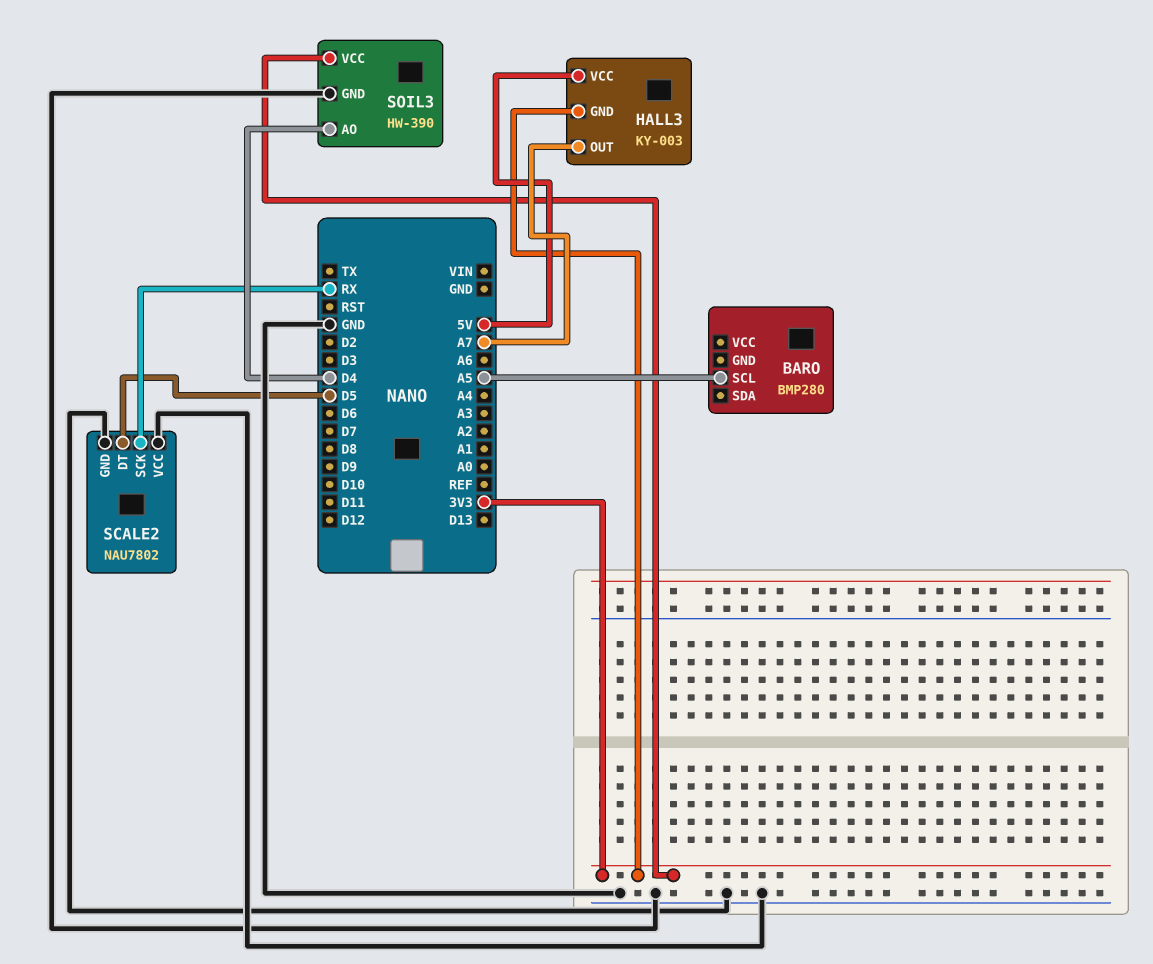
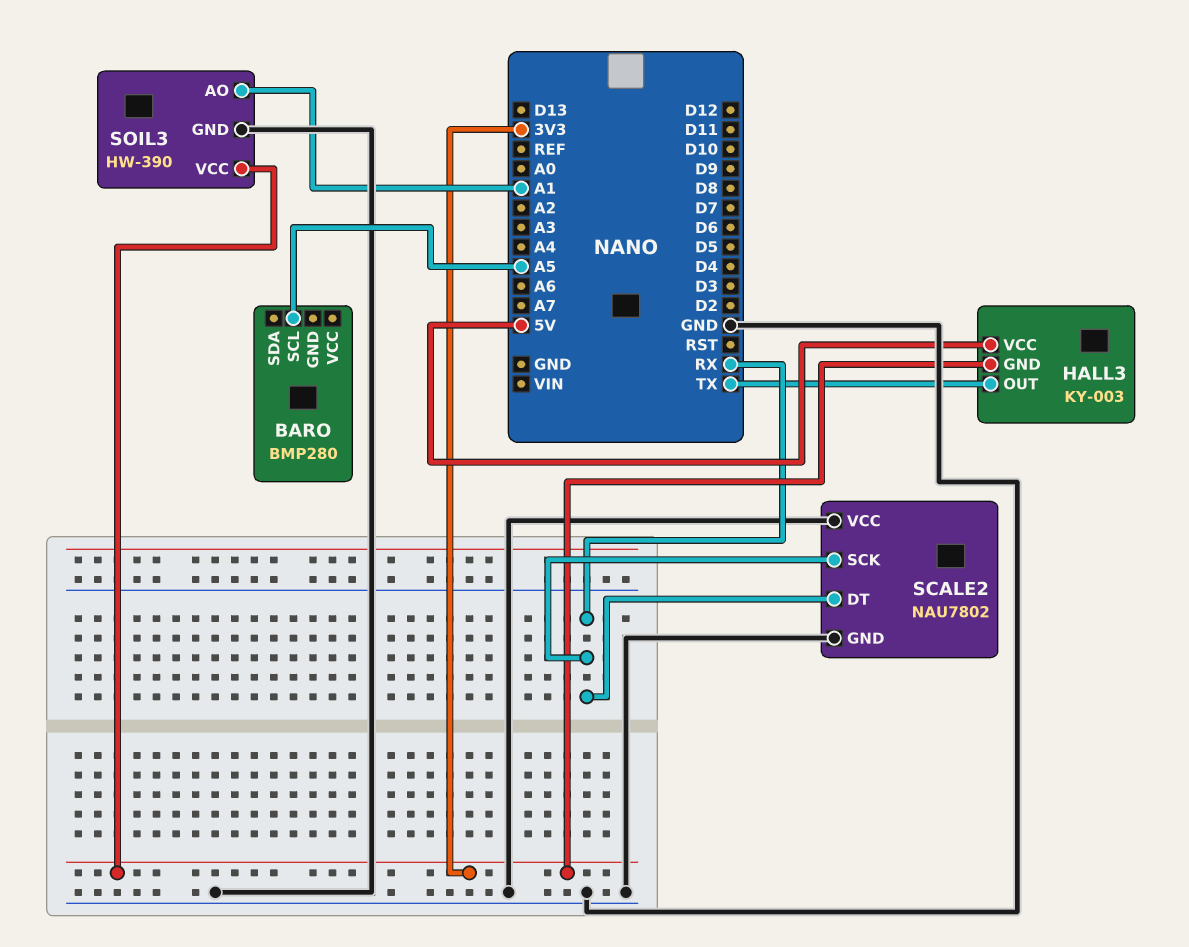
HALL3 pin OUT: A7 -> TX
SCALE2 pin DT: D5 -> RX
SOIL3 pin AO: D4 -> A1

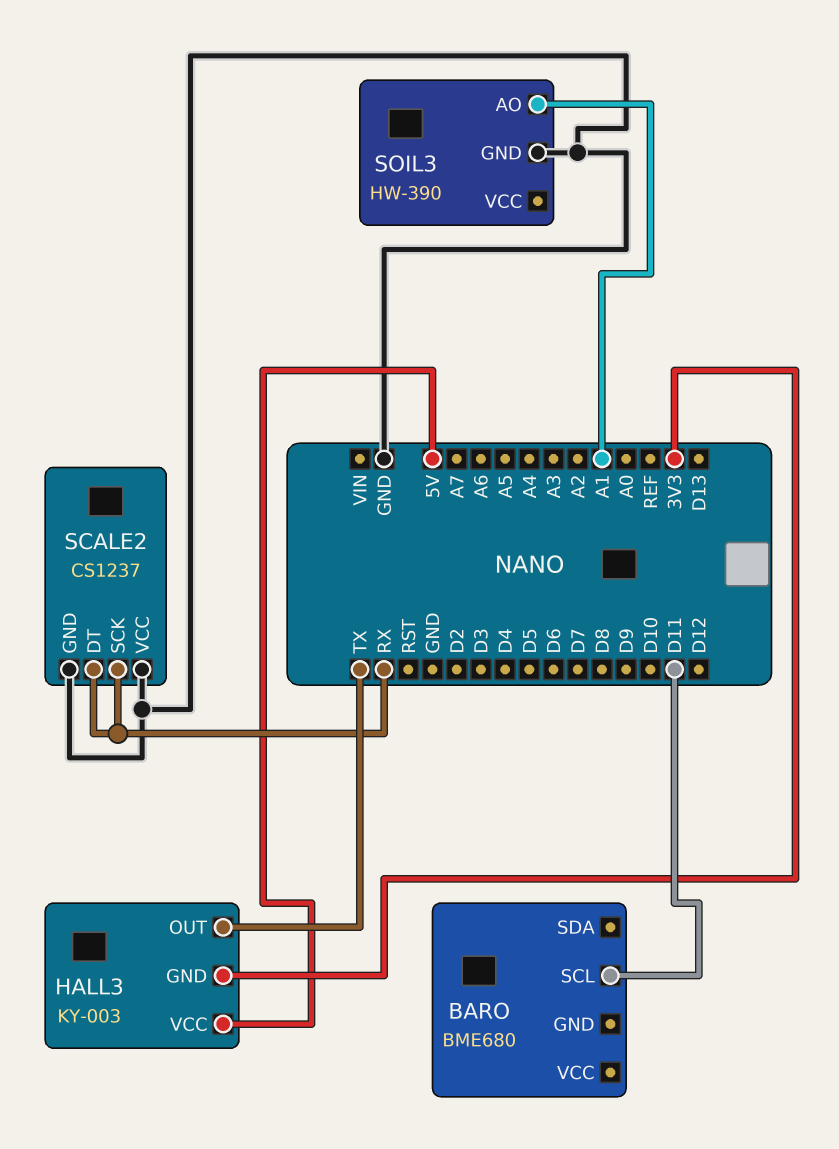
BARO: BMP280 -> BME680
BARO pin SCL: A5 -> D11
SCALE2: NAU7802 -> CS1237
SOIL3 pin VCC: 3V3 -> none

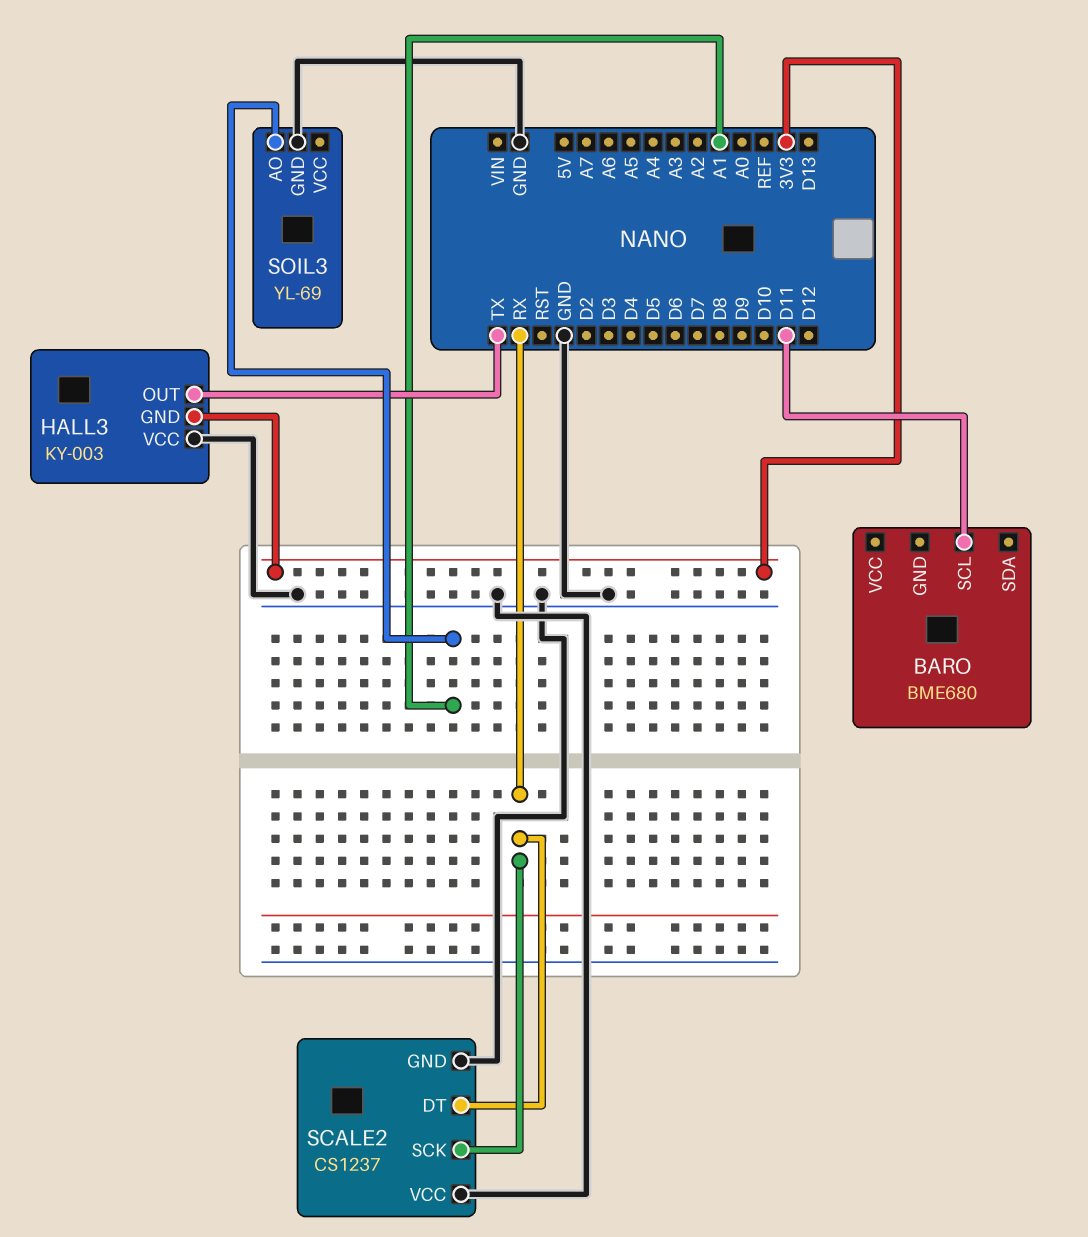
HALL3 pin VCC: 5V -> GND
SOIL3: HW-390 -> YL-69

